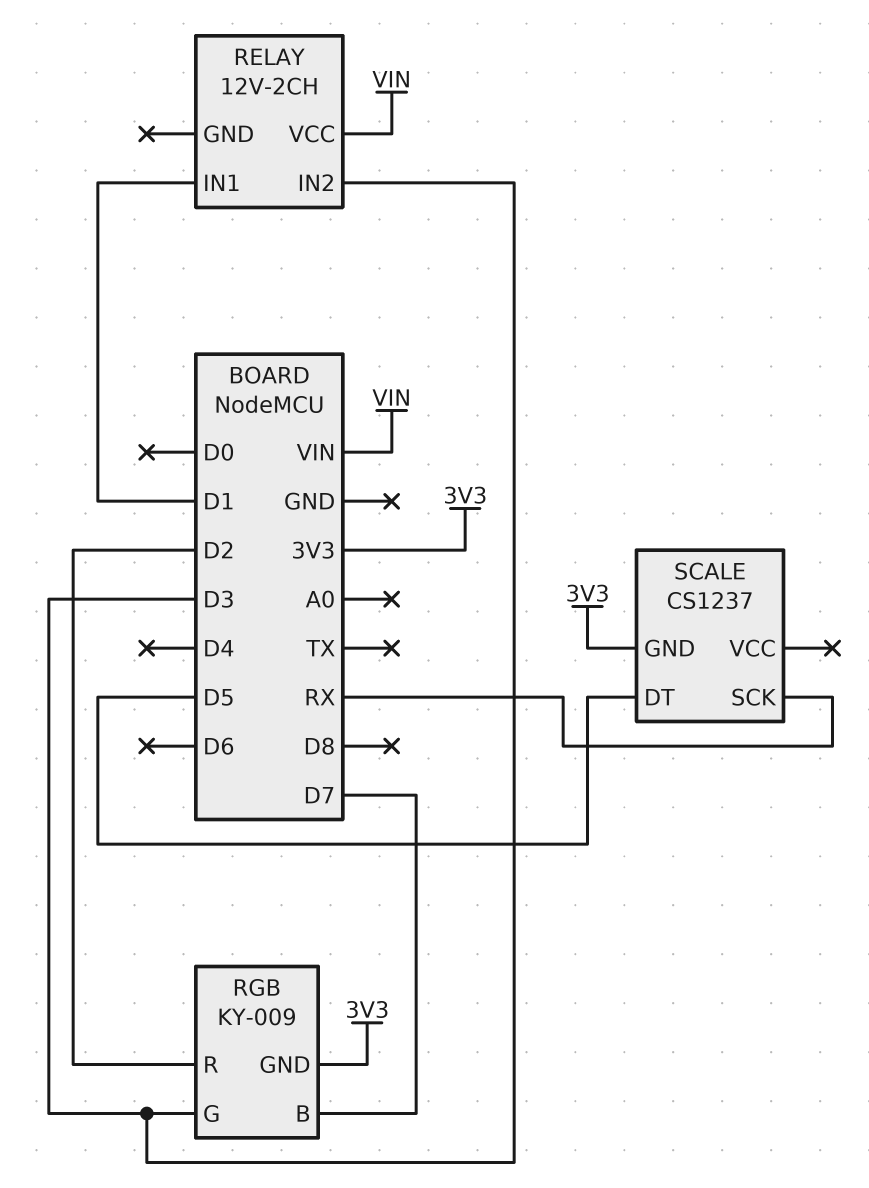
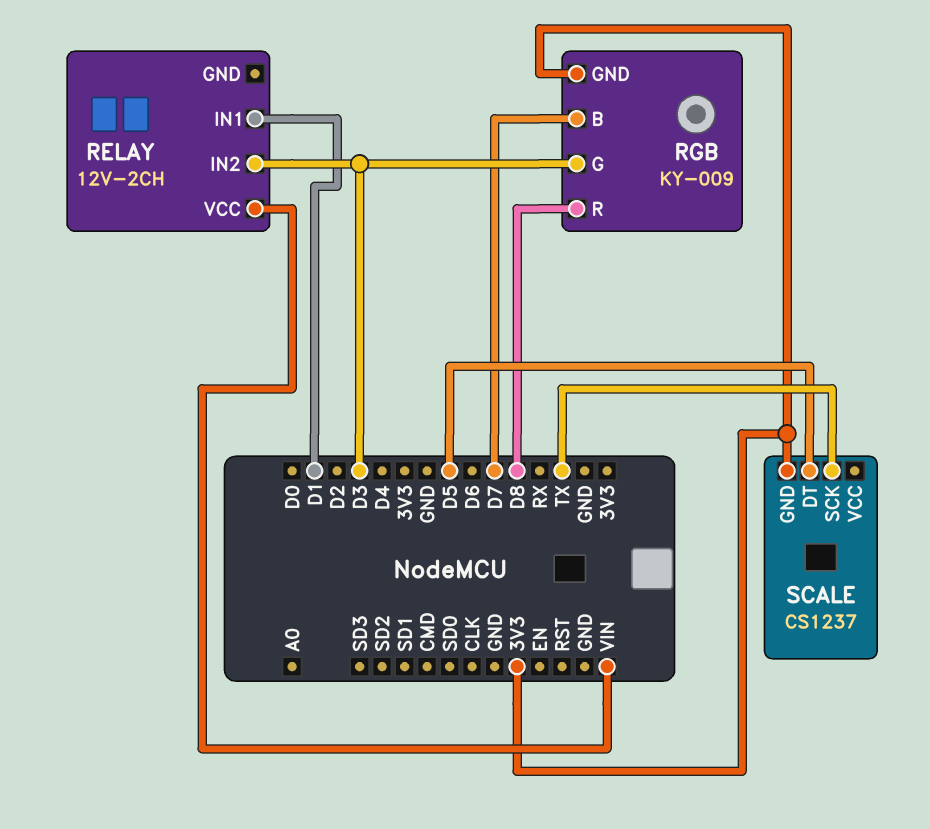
RGB pin R: D2 -> D8
SCALE pin SCK: RX -> TX

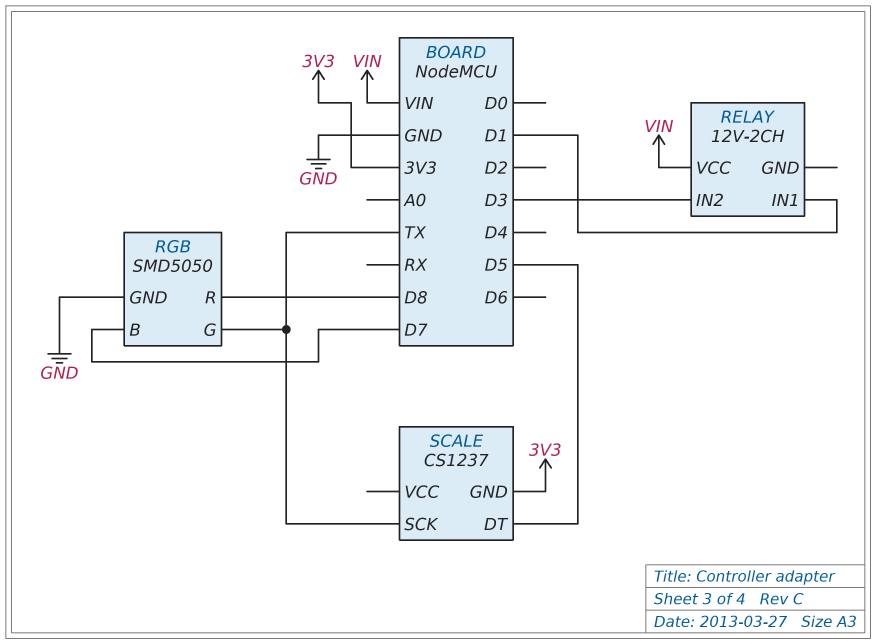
RGB: KY-009 -> SMD5050
RGB pin G: D3 -> TX
RGB pin GND: 3V3 -> GND

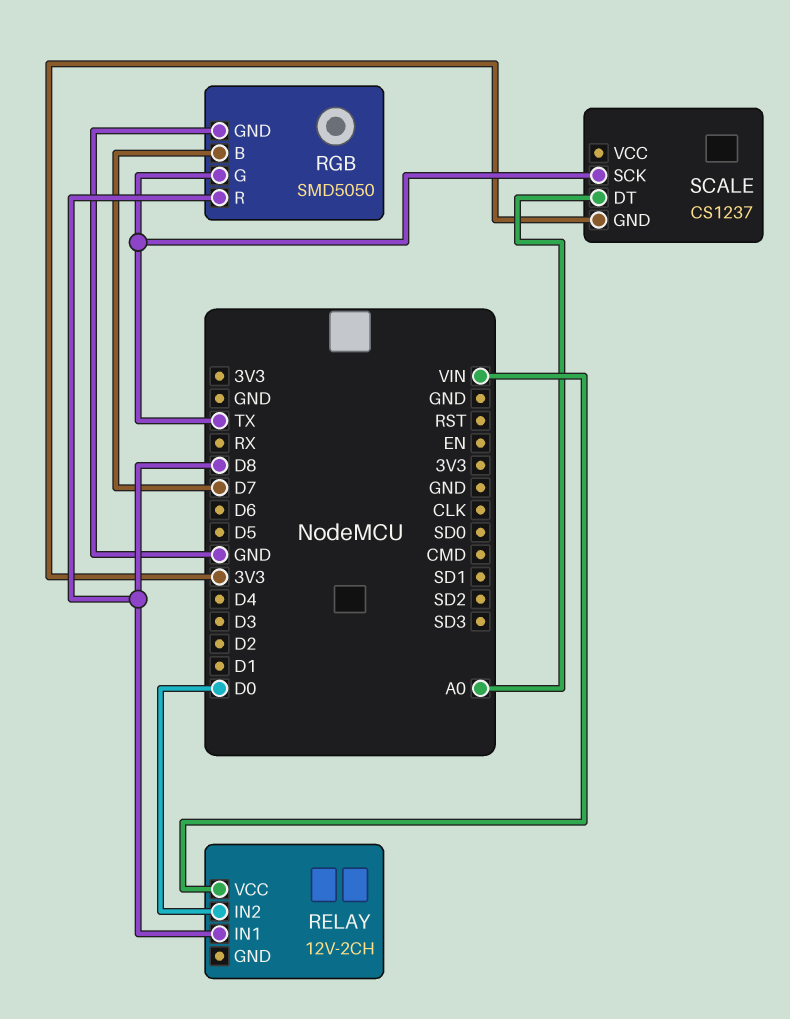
RELAY pin IN1: D1 -> D8
RELAY pin IN2: D3 -> D0
SCALE pin DT: D5 -> A0

